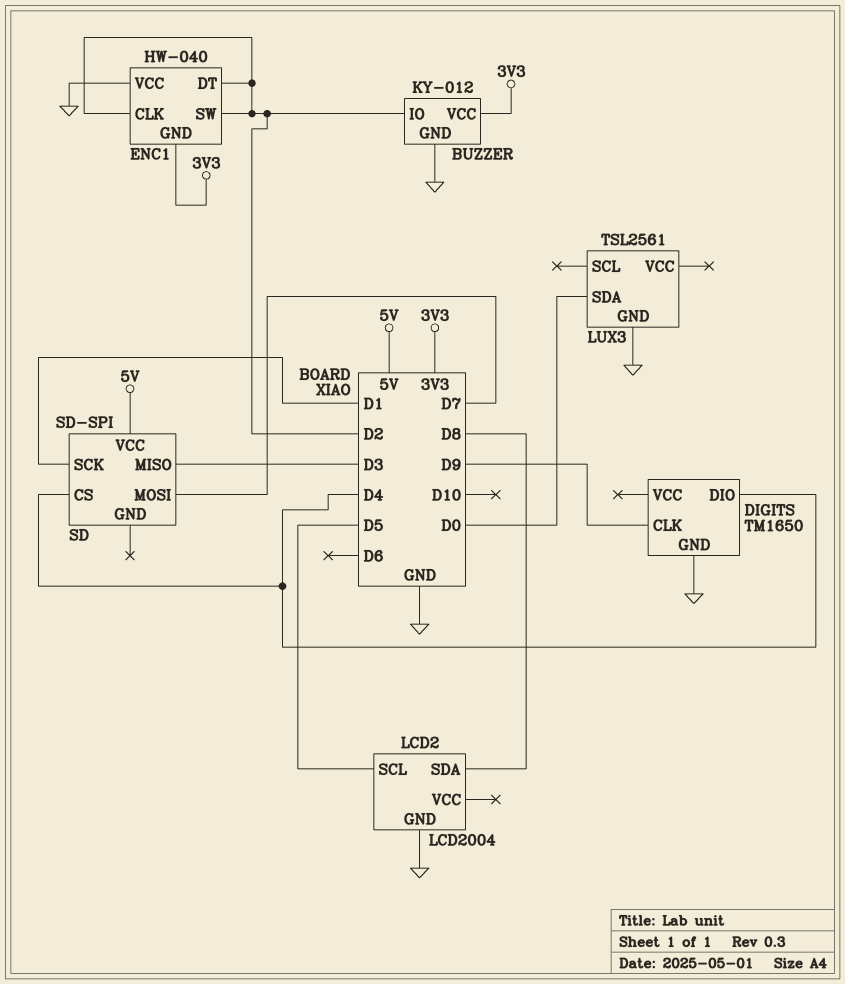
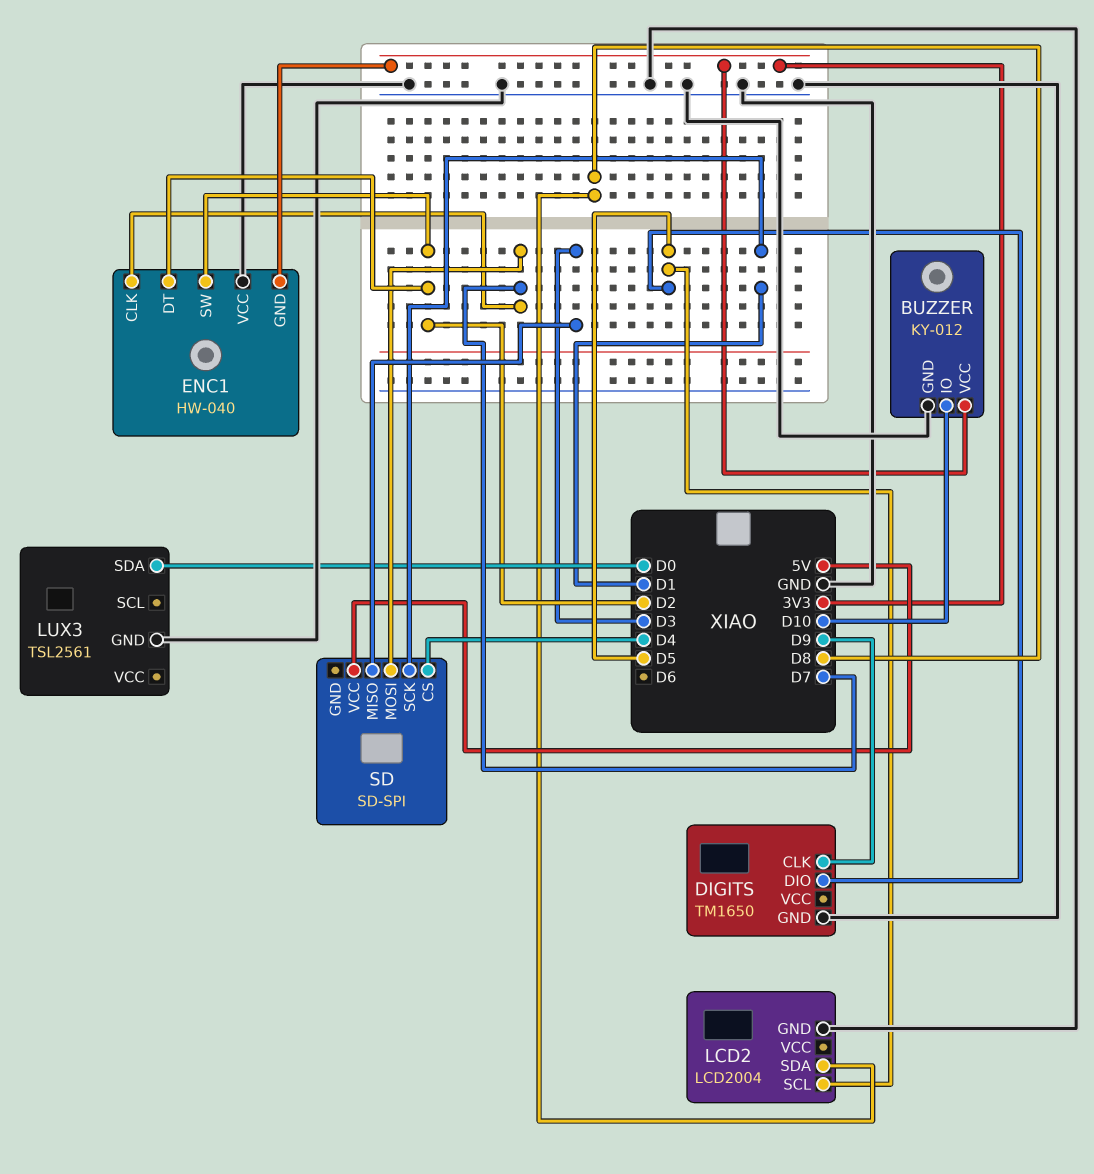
BUZZER pin IO: D2 -> D10
DIGITS pin DIO: D4 -> D5
ENC1 pin CLK: D2 -> D7

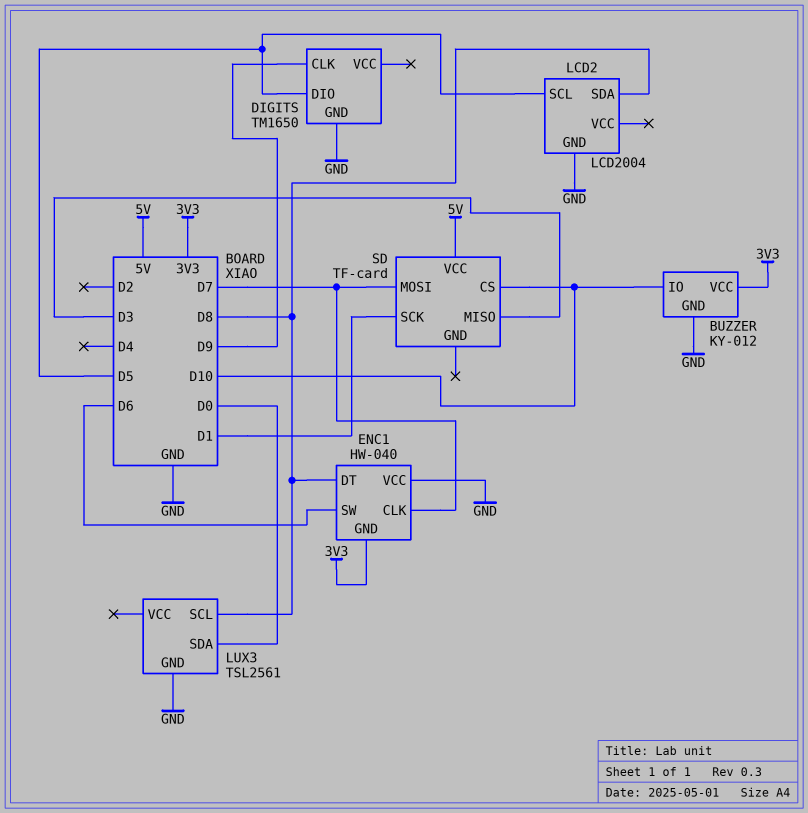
ENC1 pin DT: D2 -> D8
ENC1 pin SW: D2 -> D6
LUX3 pin SCL: none -> D8
SD: SD-SPI -> TF-card
SD pin CS: D4 -> D10

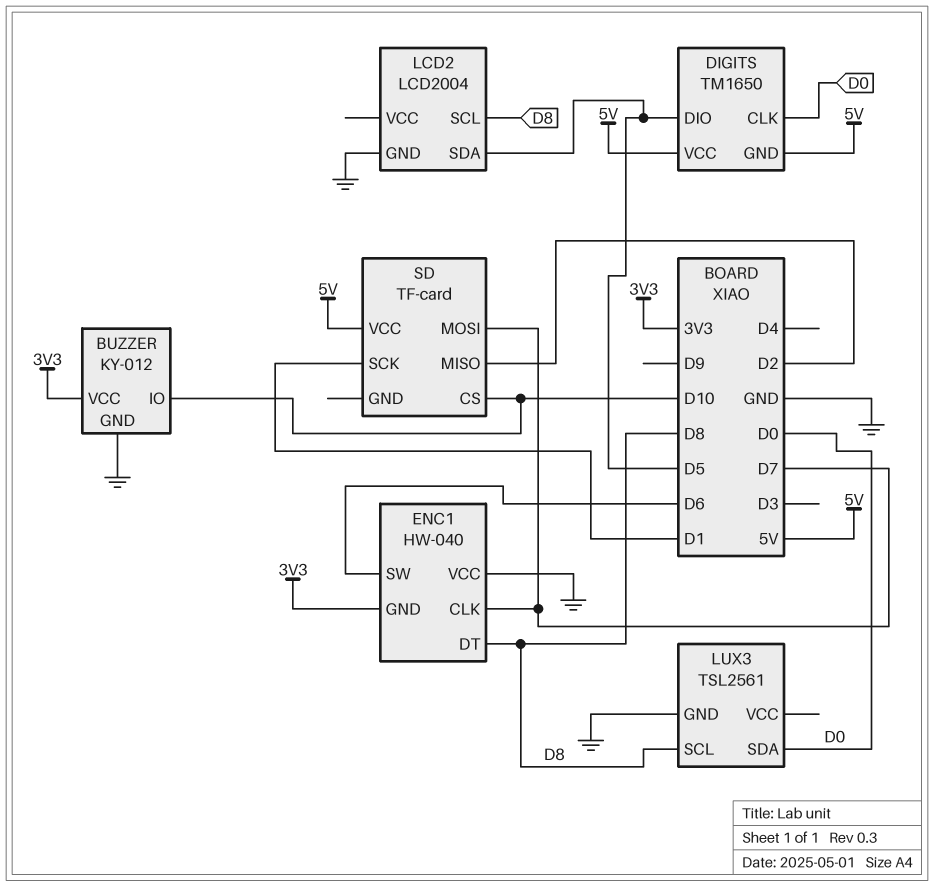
DIGITS pin CLK: D9 -> D0
DIGITS pin GND: GND -> 5V
DIGITS pin VCC: none -> 5V
LCD2 pin SCL: D5 -> D8
LCD2 pin SDA: D8 -> D5
SD pin MISO: D3 -> D2

